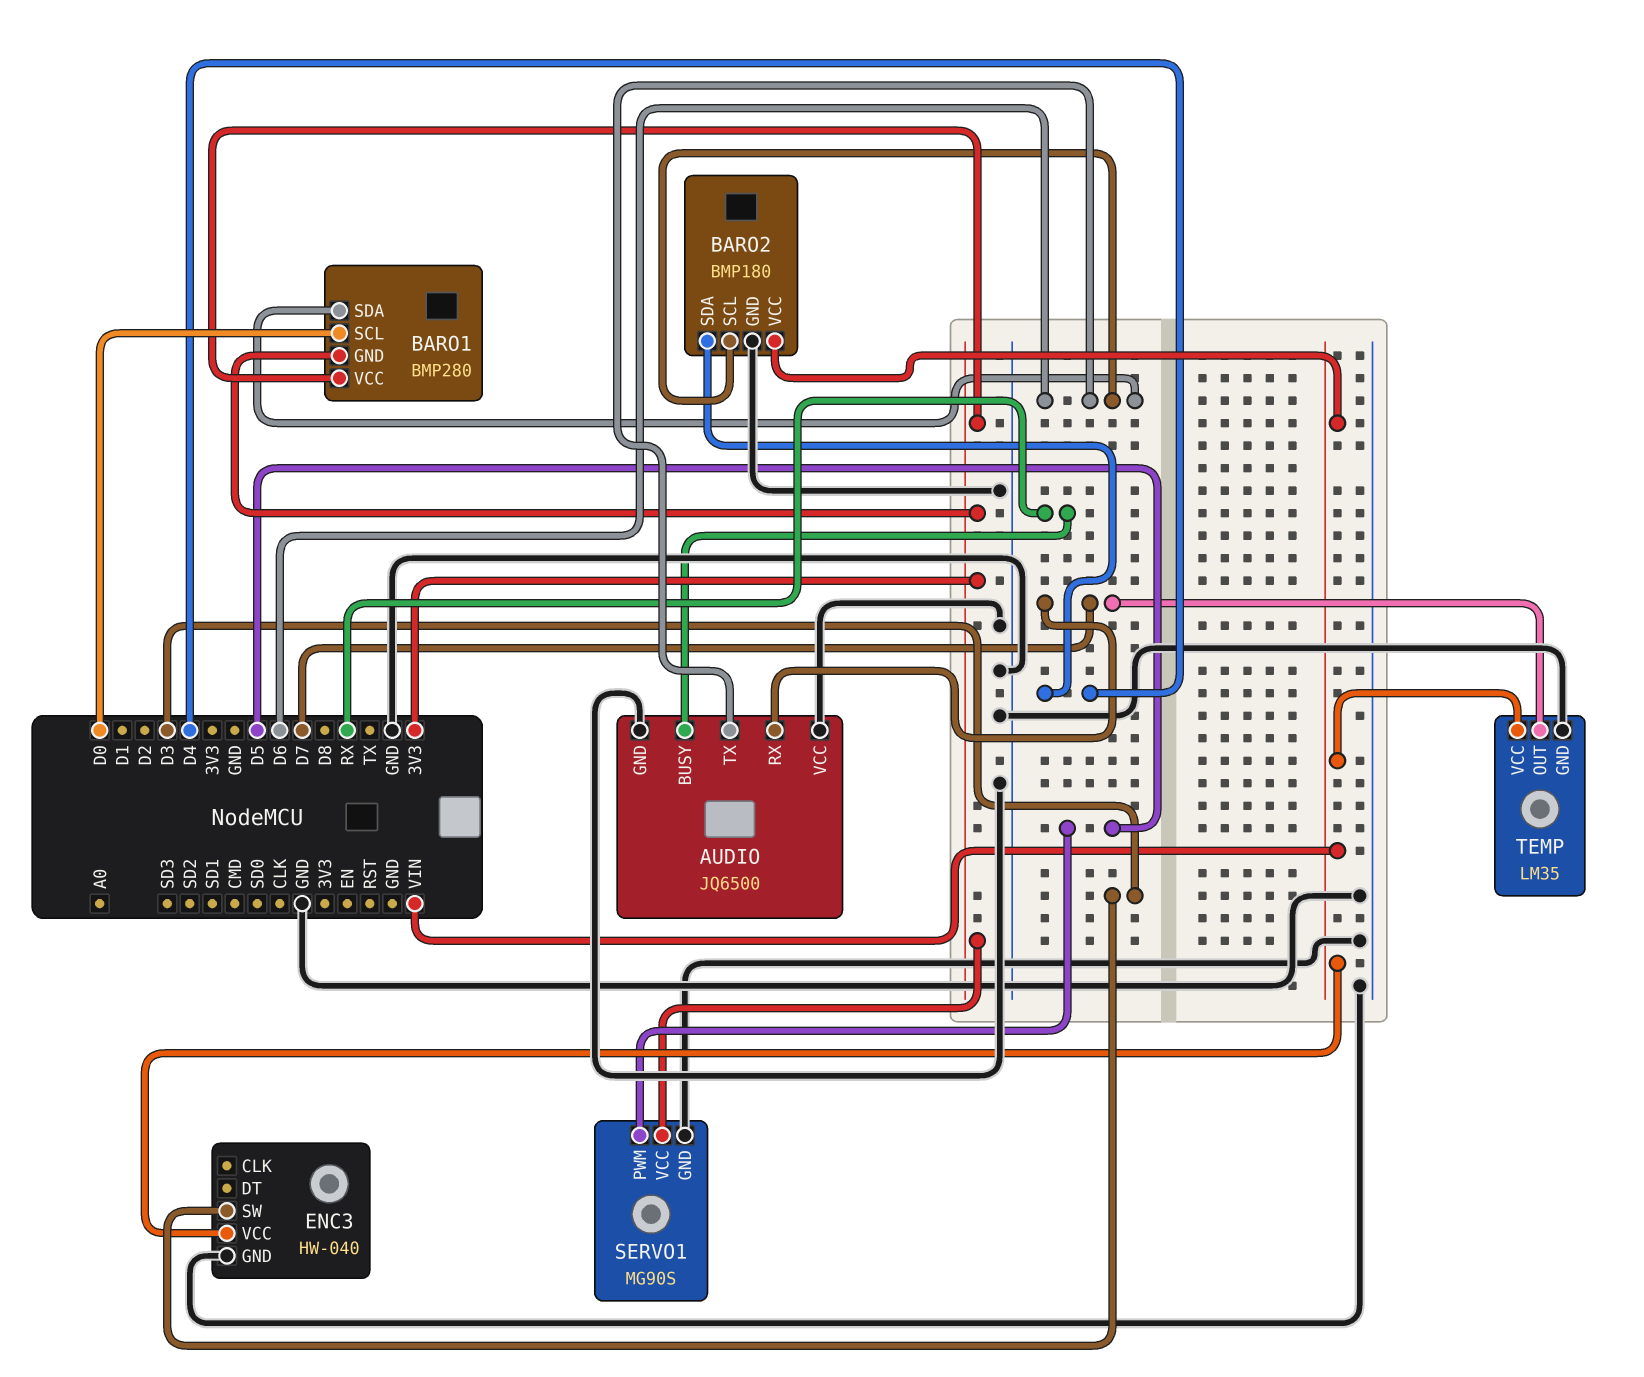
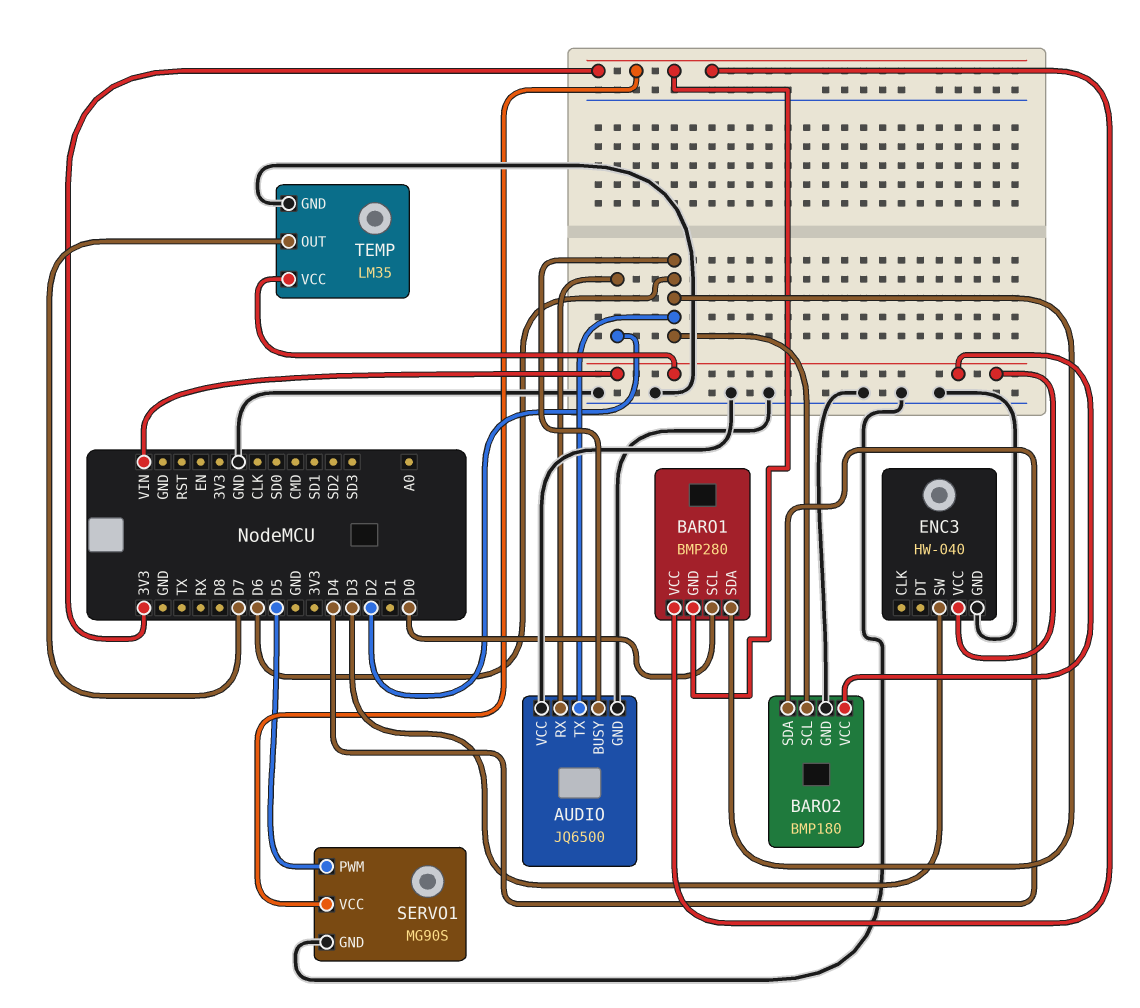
AUDIO pin BUSY: RX -> D6
AUDIO pin RX: D7 -> D2

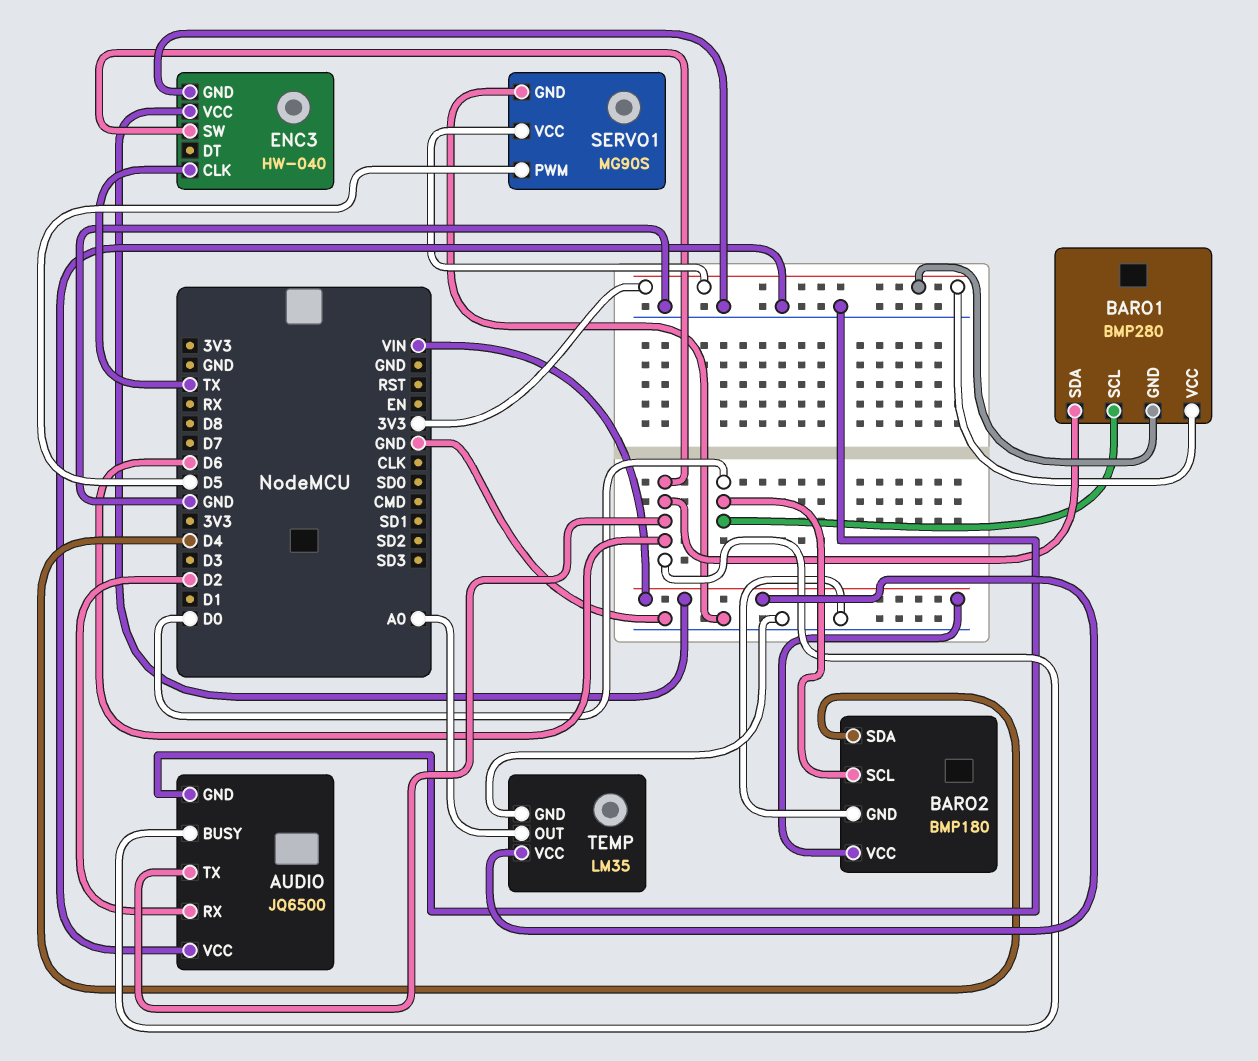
BARO2 pin SCL: D6 -> D0
ENC3 pin CLK: none -> TX
ENC3 pin SW: D3 -> D6
TEMP pin OUT: D7 -> A0

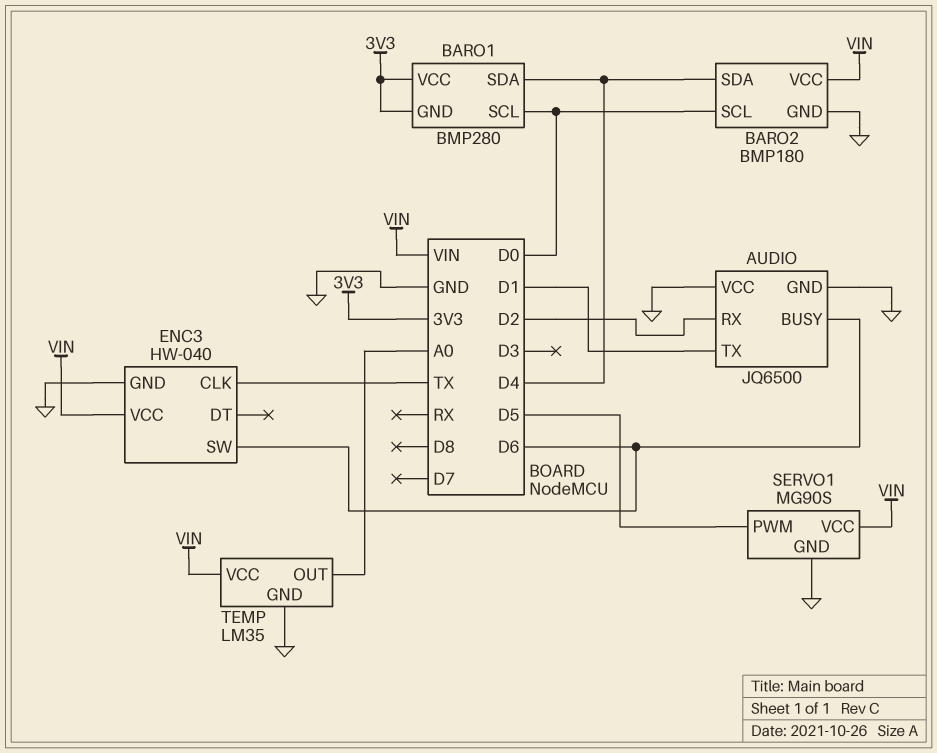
AUDIO pin TX: D6 -> D1
BARO1 pin SDA: D6 -> D4
SERVO1 pin VCC: 3V3 -> VIN

